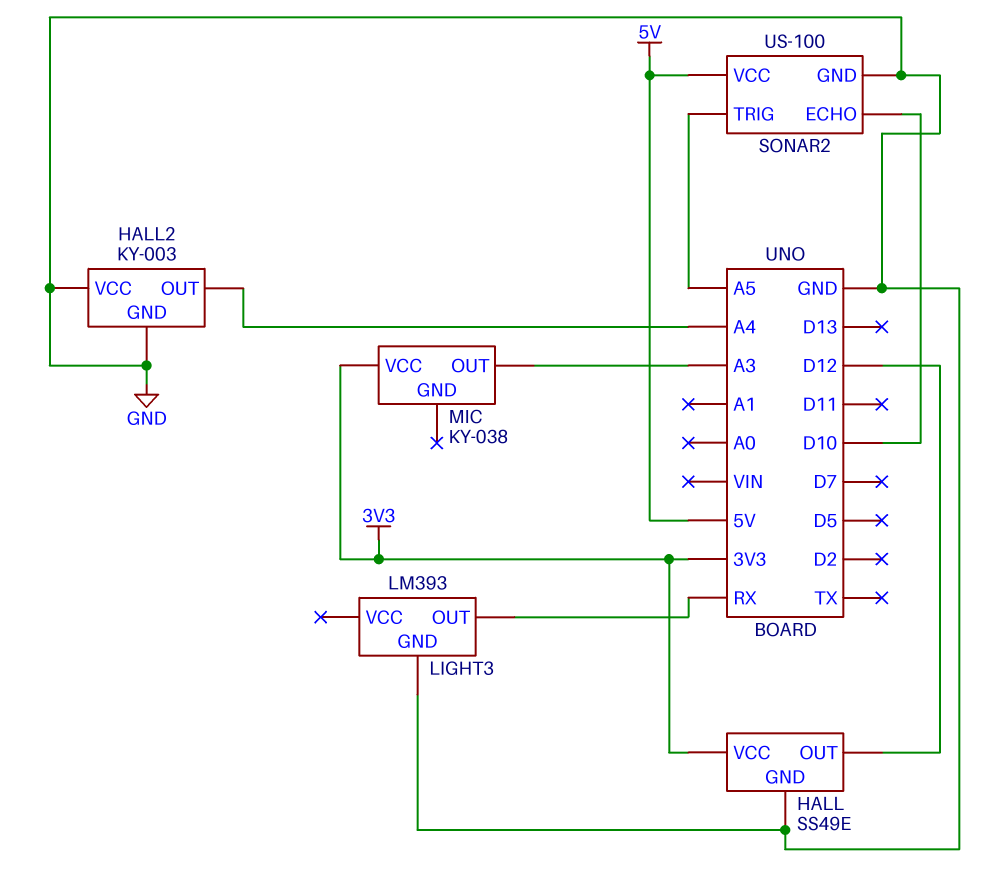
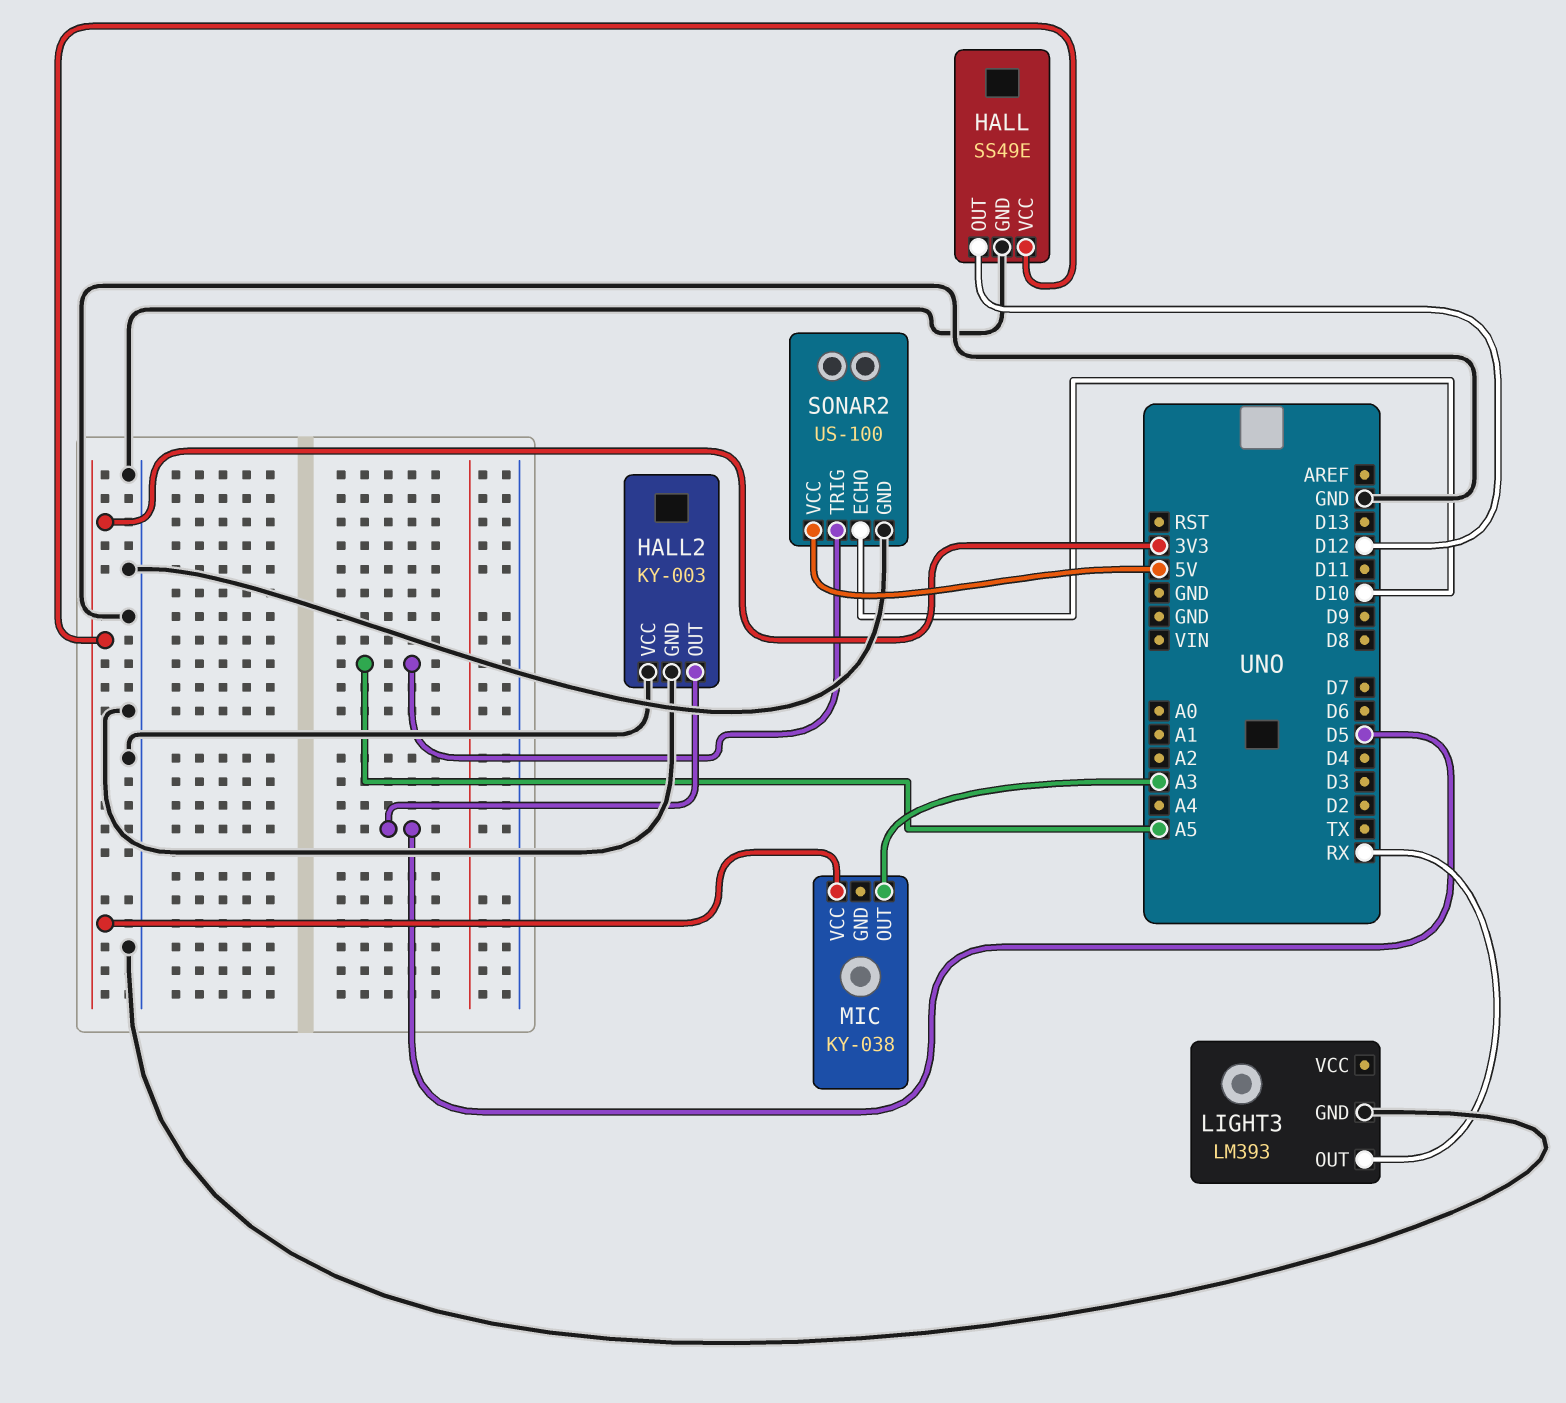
HALL2 pin OUT: A4 -> D5

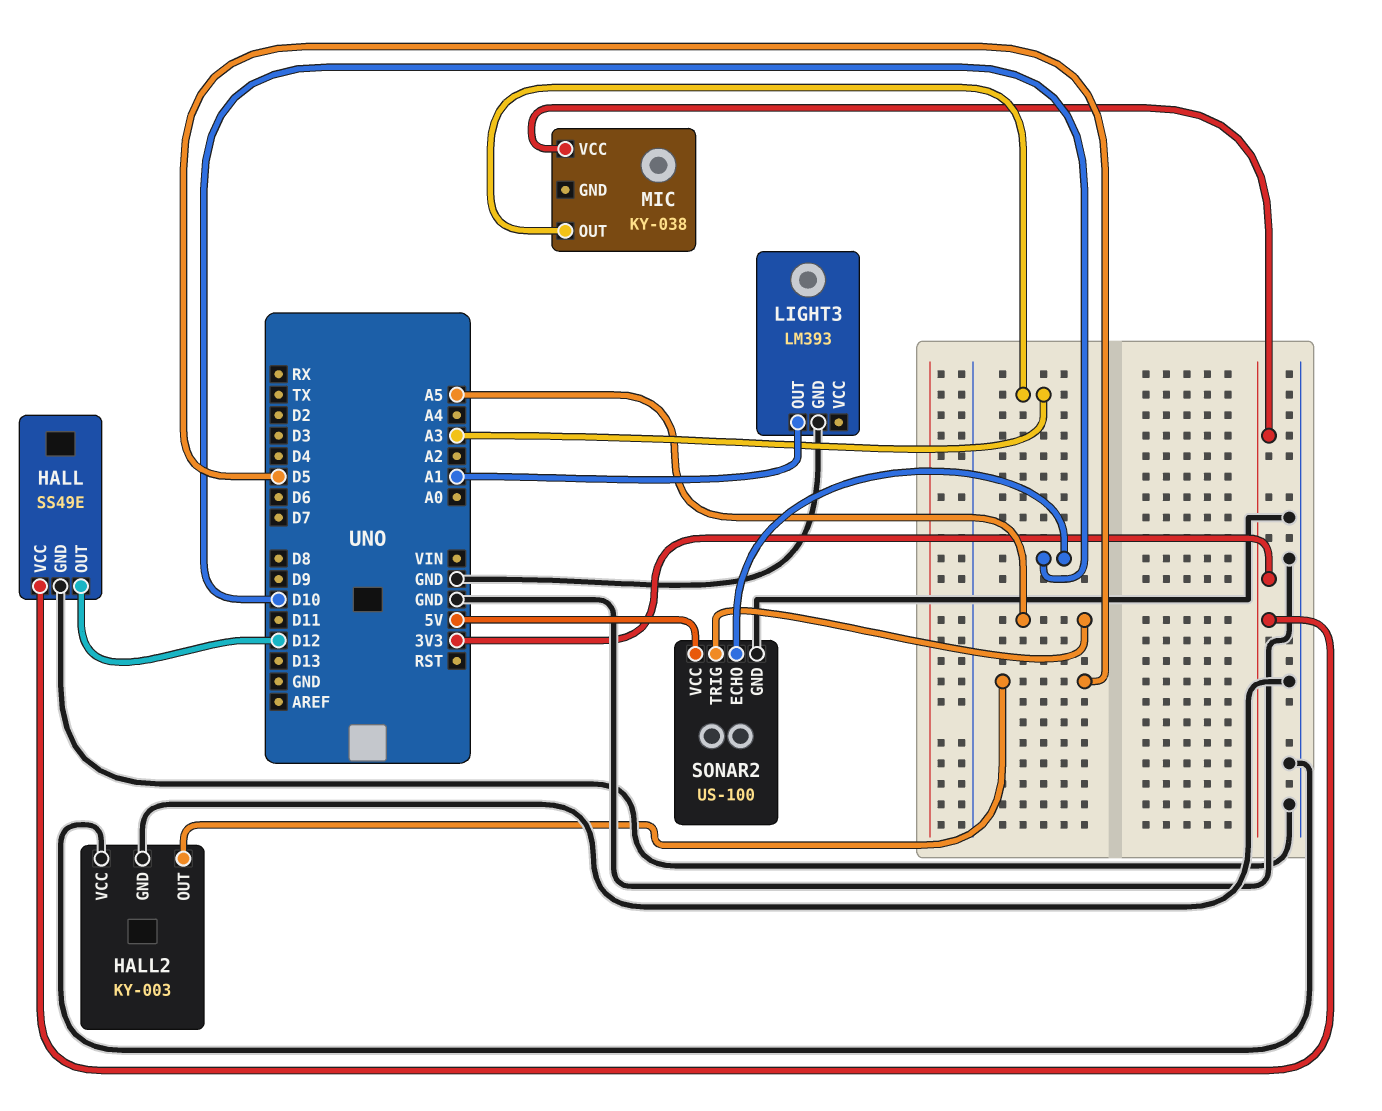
LIGHT3 pin OUT: RX -> A1

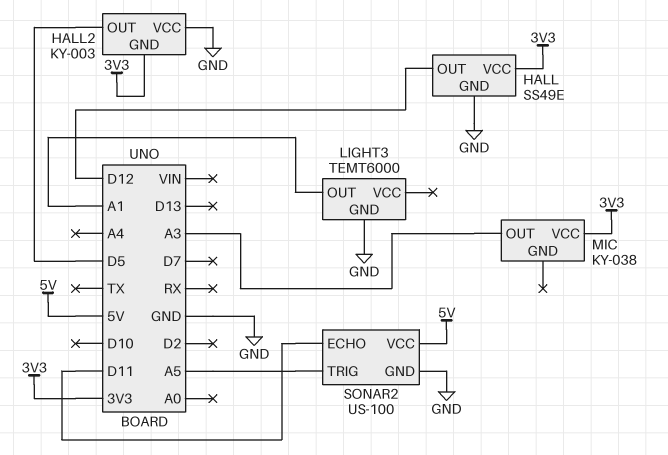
HALL2 pin GND: GND -> 3V3
LIGHT3: LM393 -> TEMT6000
SONAR2 pin ECHO: D10 -> D11

